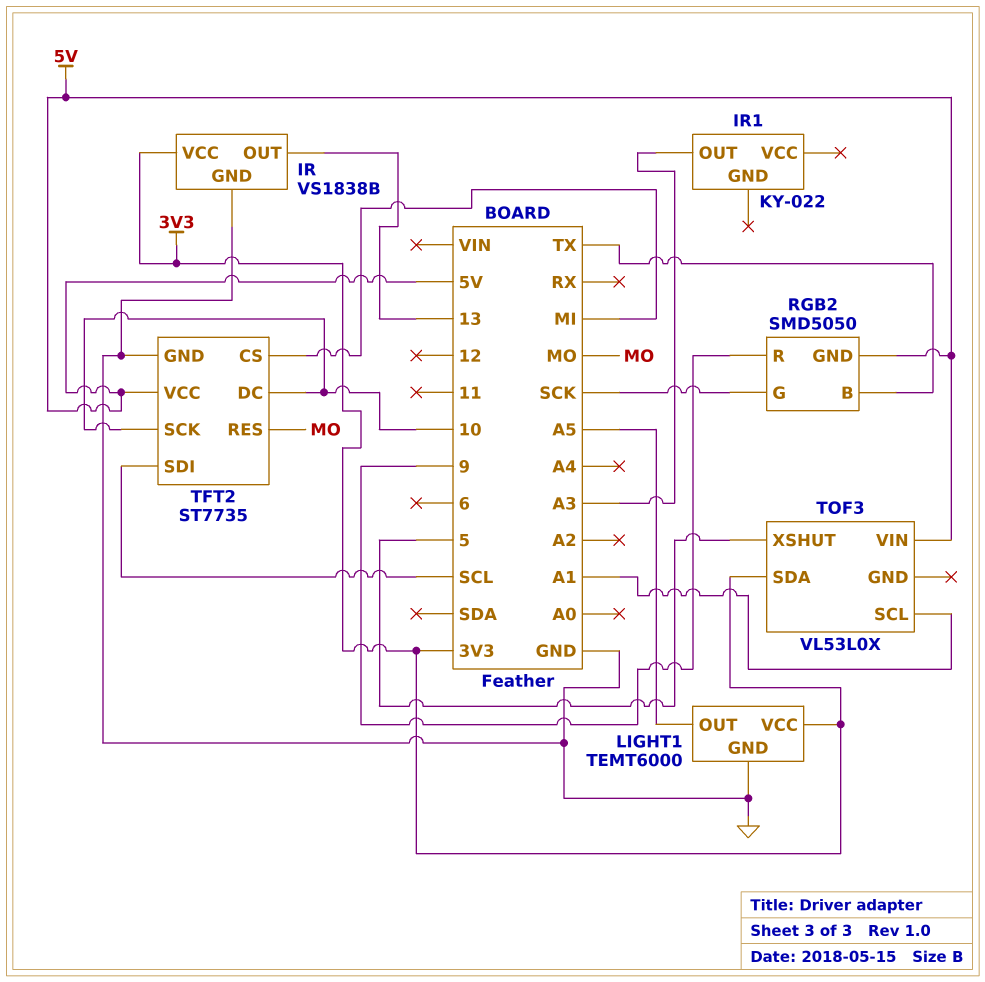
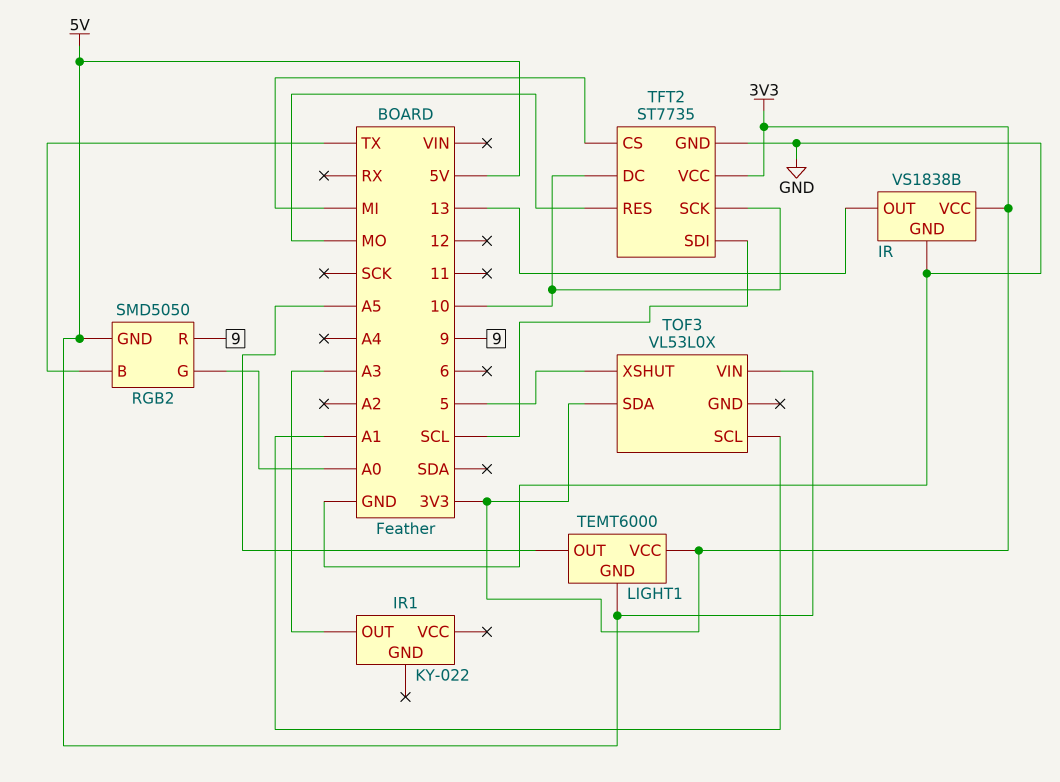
LIGHT1 pin GND: GND -> 5V
RGB2 pin G: SCK -> A0
TFT2 pin VCC: 5V -> 3V3

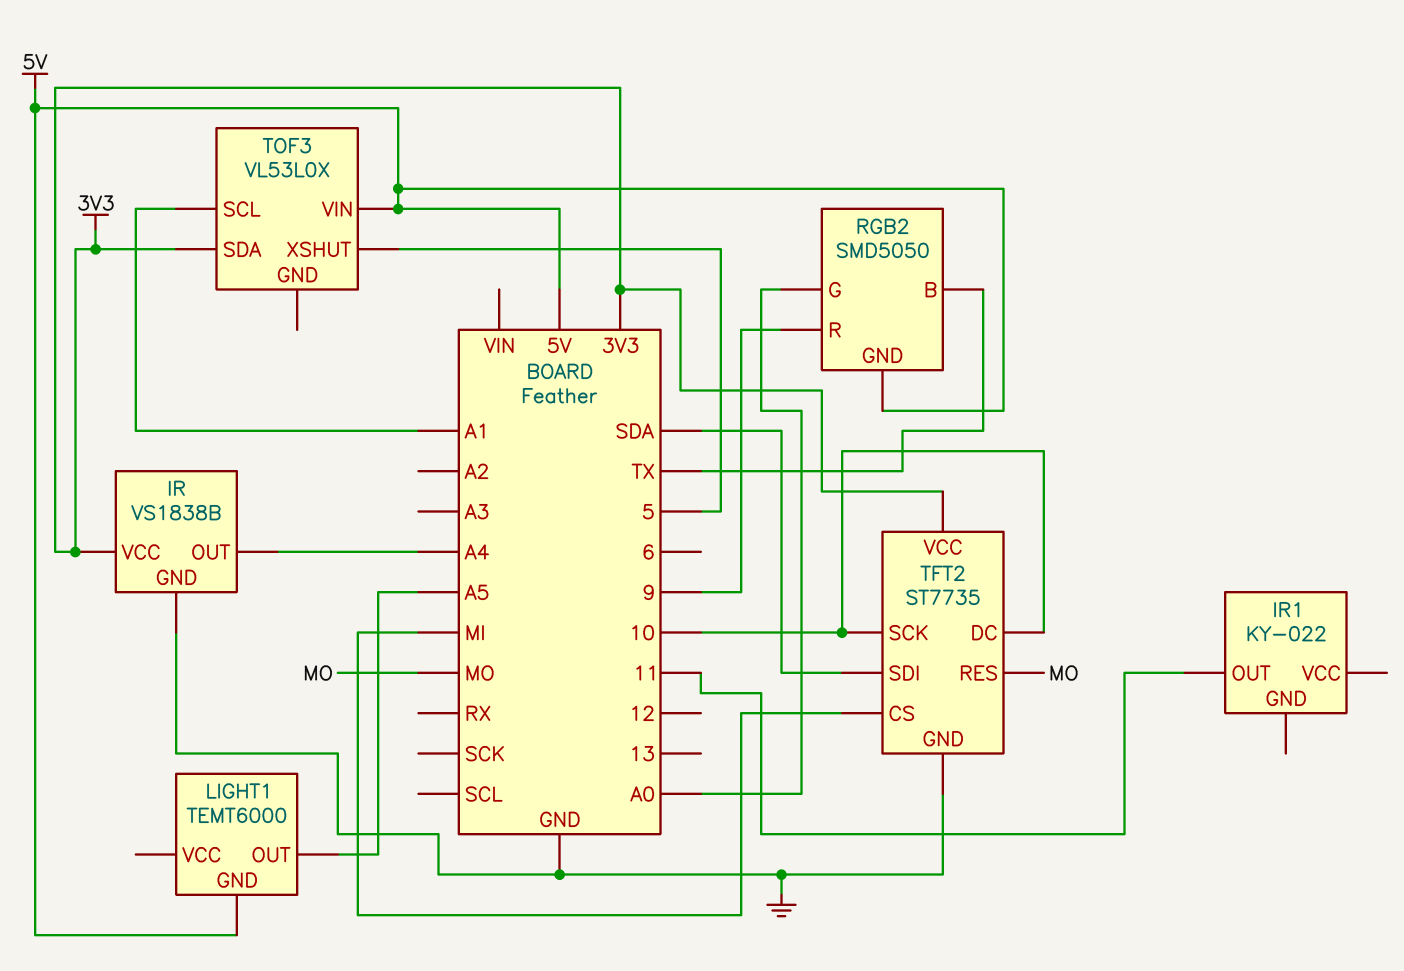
IR pin OUT: 13 -> A4
IR1 pin OUT: A3 -> 11
LIGHT1 pin VCC: 3V3 -> none
TFT2 pin SDI: SCL -> SDA

